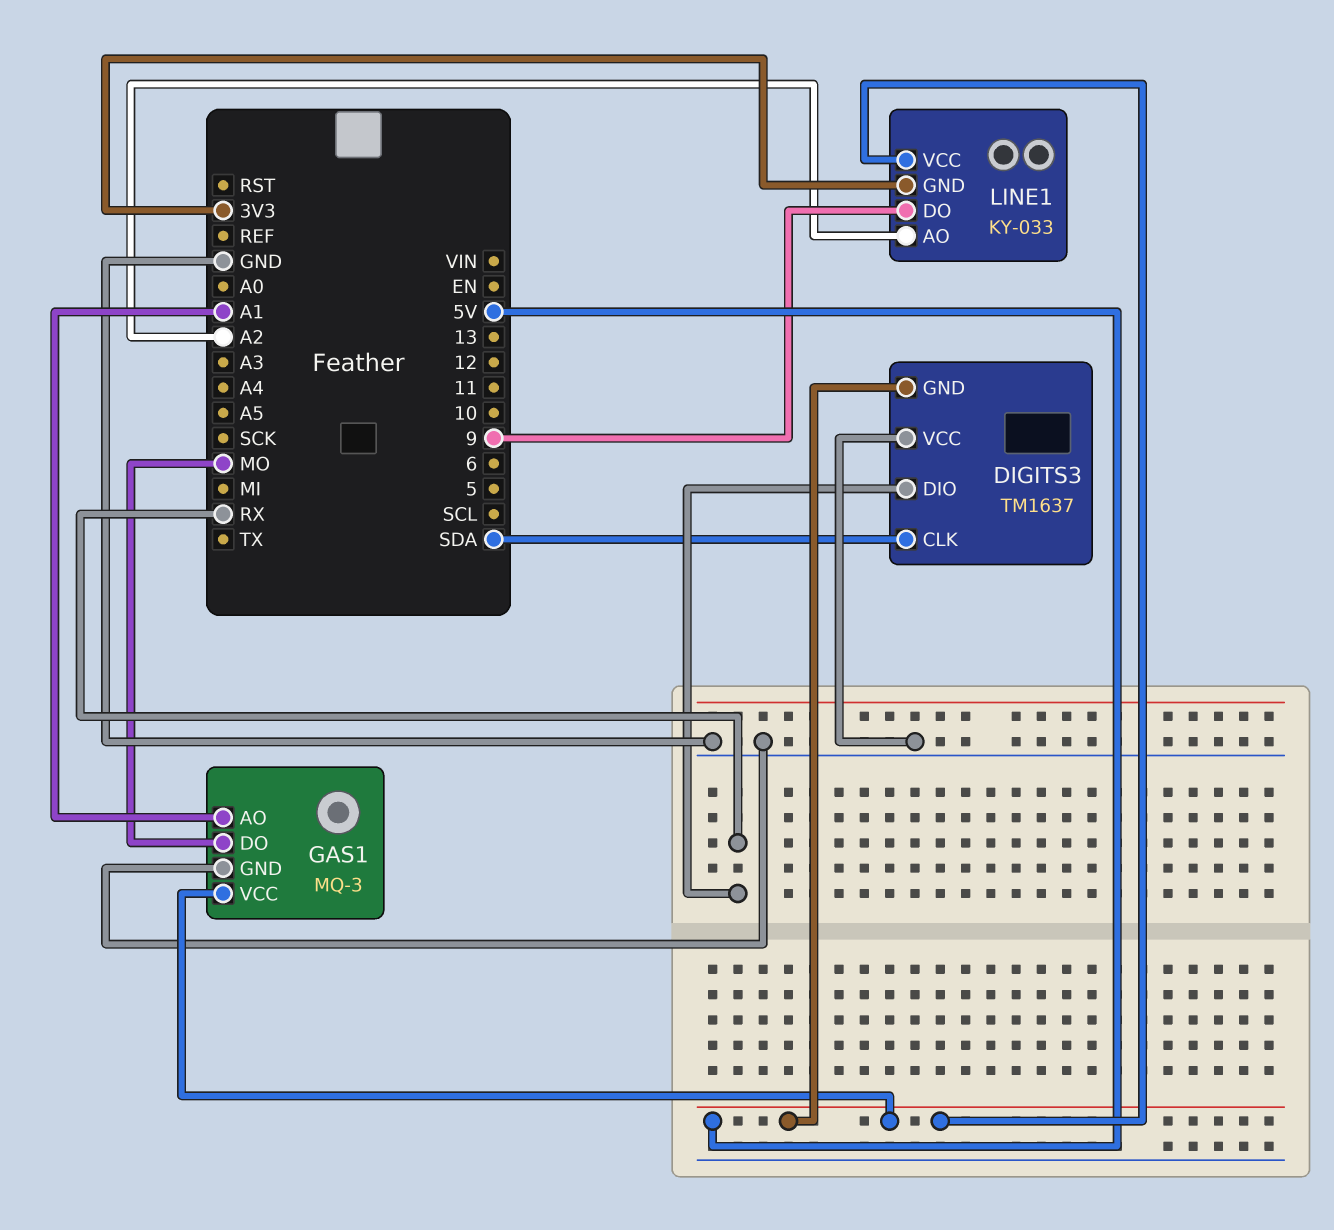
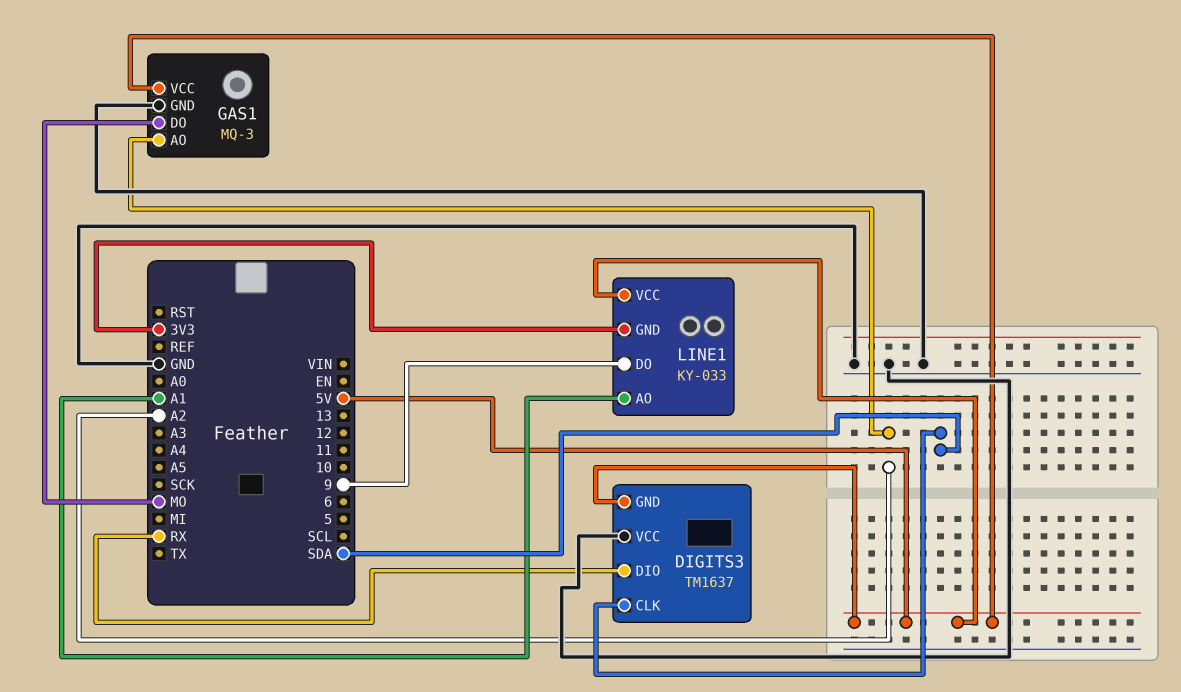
GAS1 pin AO: A1 -> A2
LINE1 pin AO: A2 -> A1

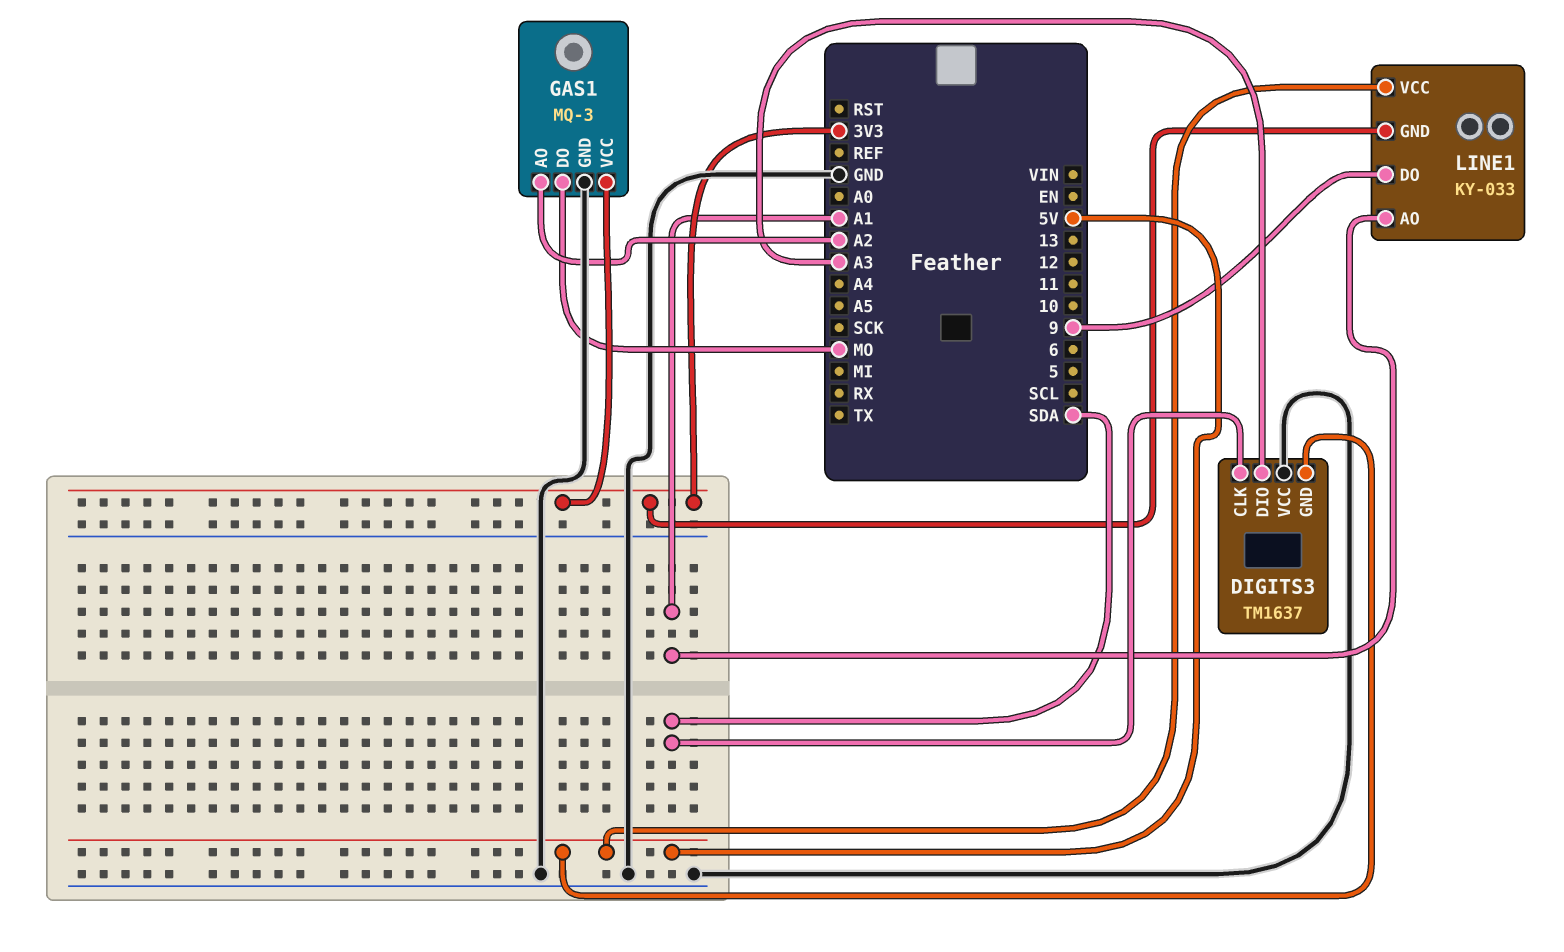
DIGITS3 pin DIO: RX -> A3
GAS1 pin VCC: 5V -> 3V3

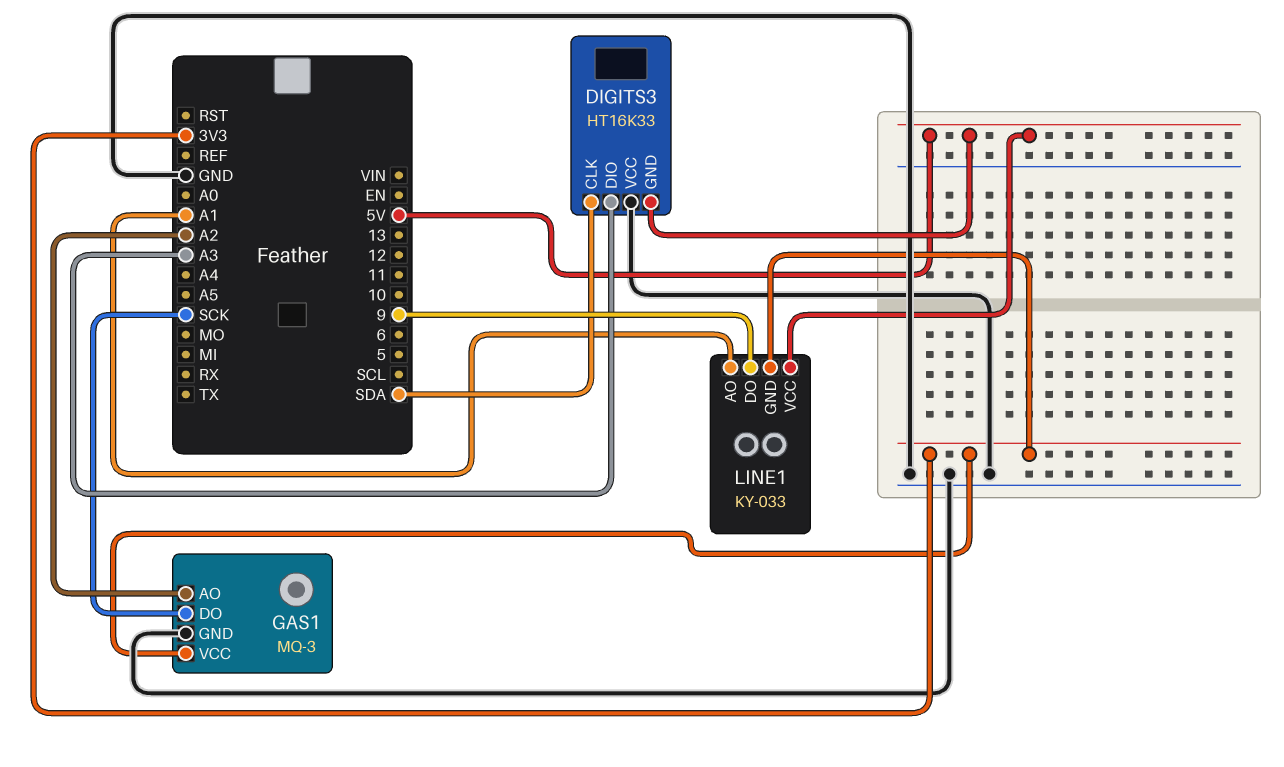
DIGITS3: TM1637 -> HT16K33
GAS1 pin DO: MO -> SCK

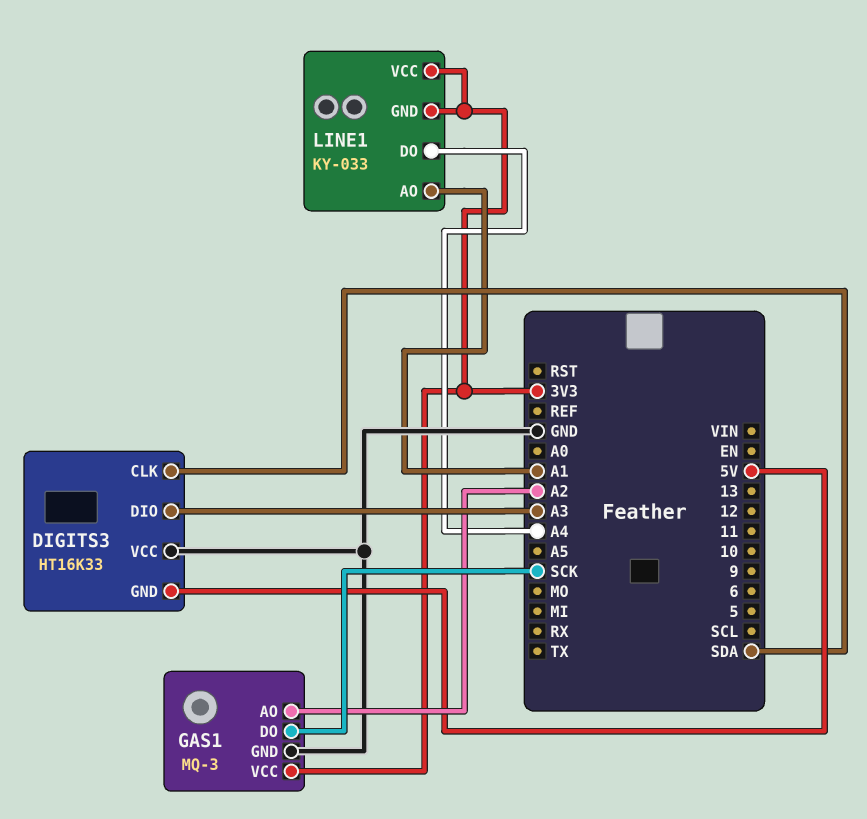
LINE1 pin DO: 9 -> A4
LINE1 pin VCC: 5V -> 3V3

